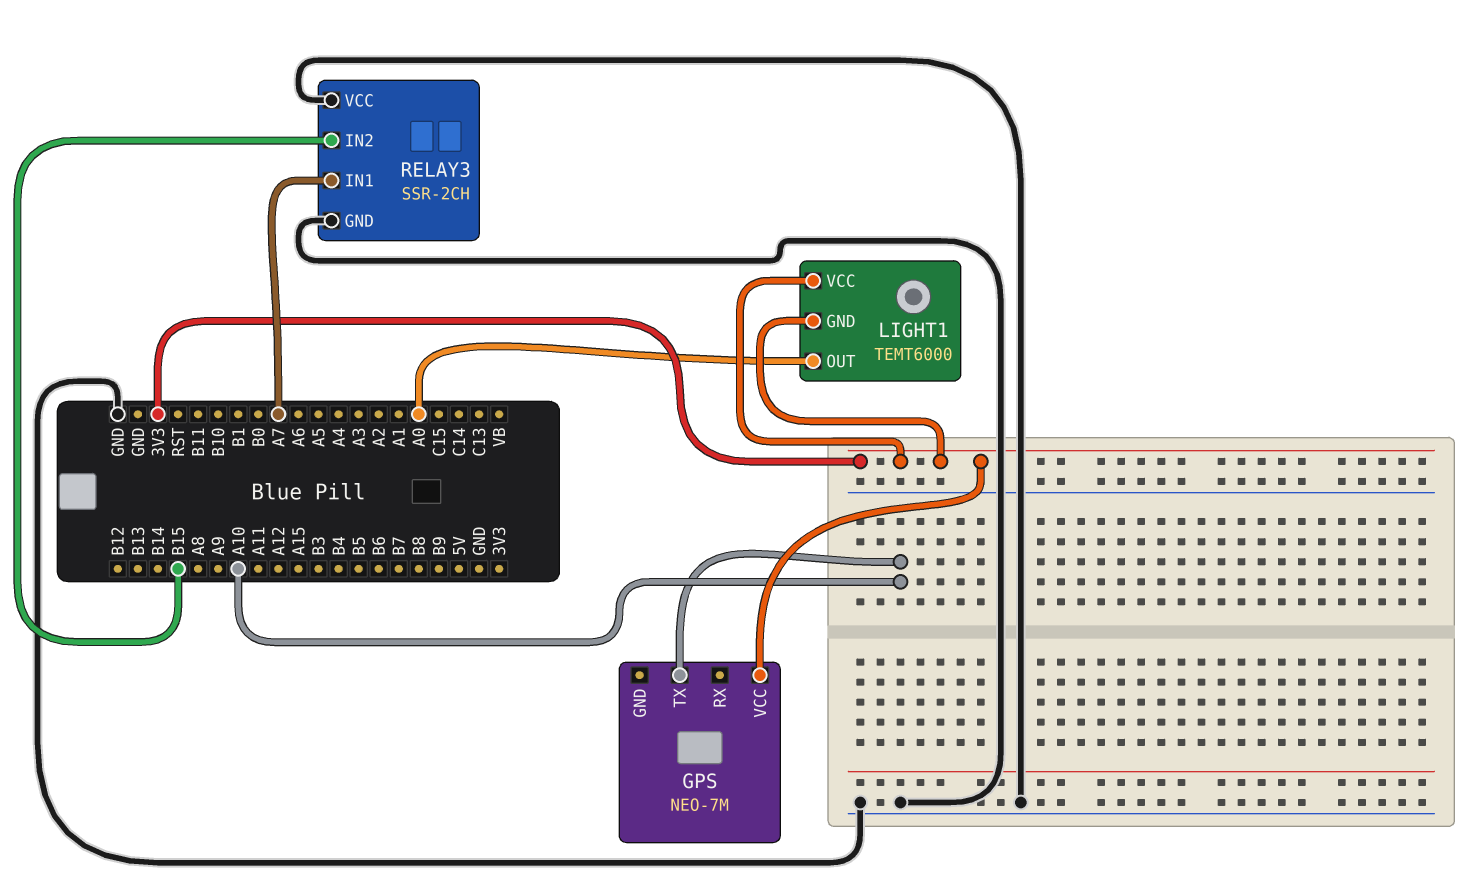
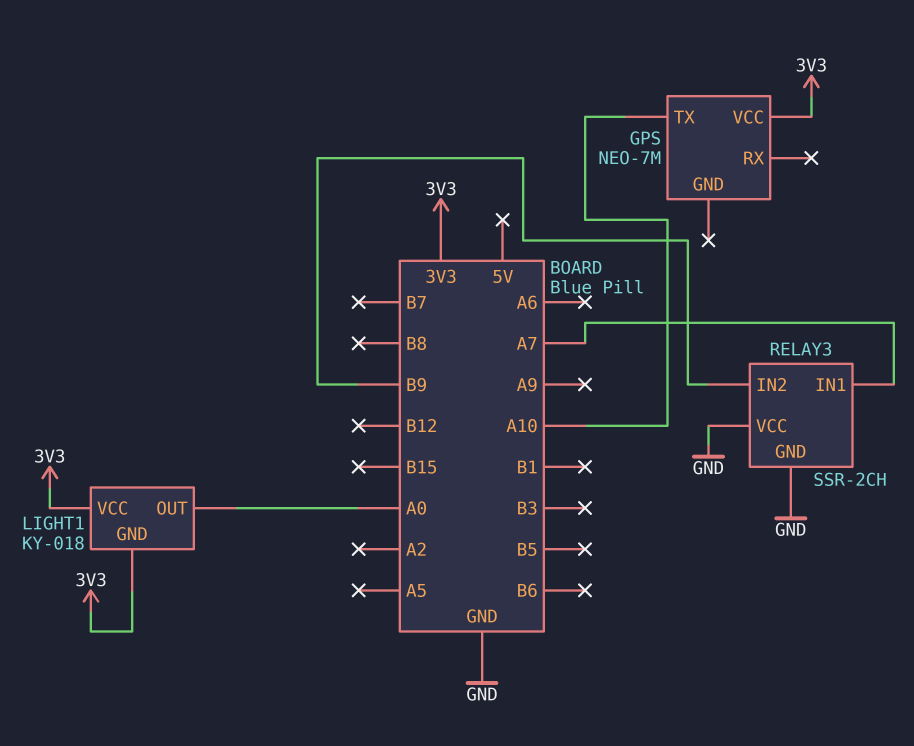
LIGHT1: TEMT6000 -> KY-018
RELAY3 pin IN2: B15 -> B9

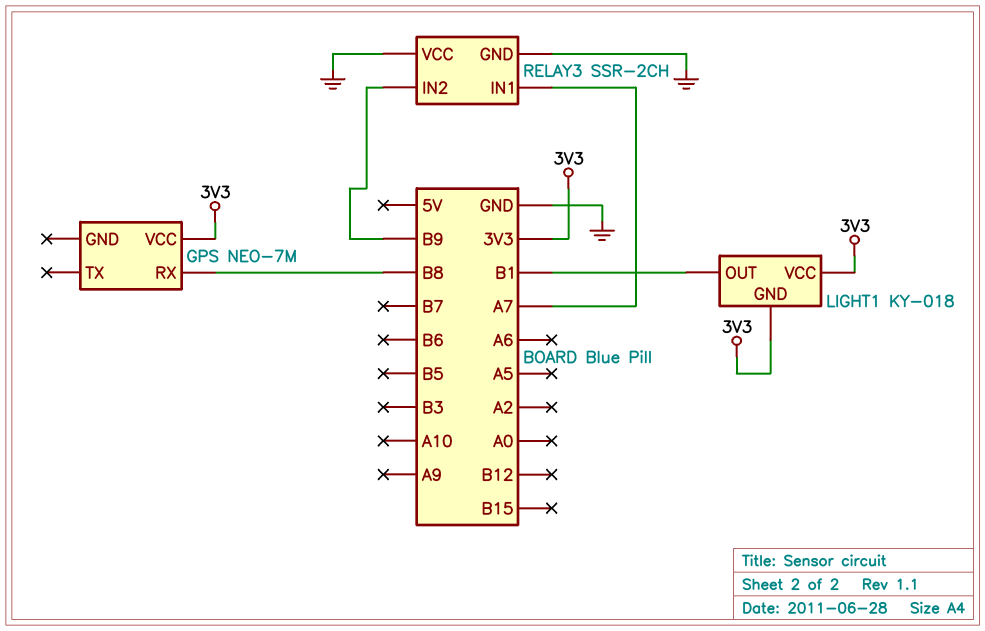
GPS pin RX: none -> B8
GPS pin TX: A10 -> none
LIGHT1 pin OUT: A0 -> B1

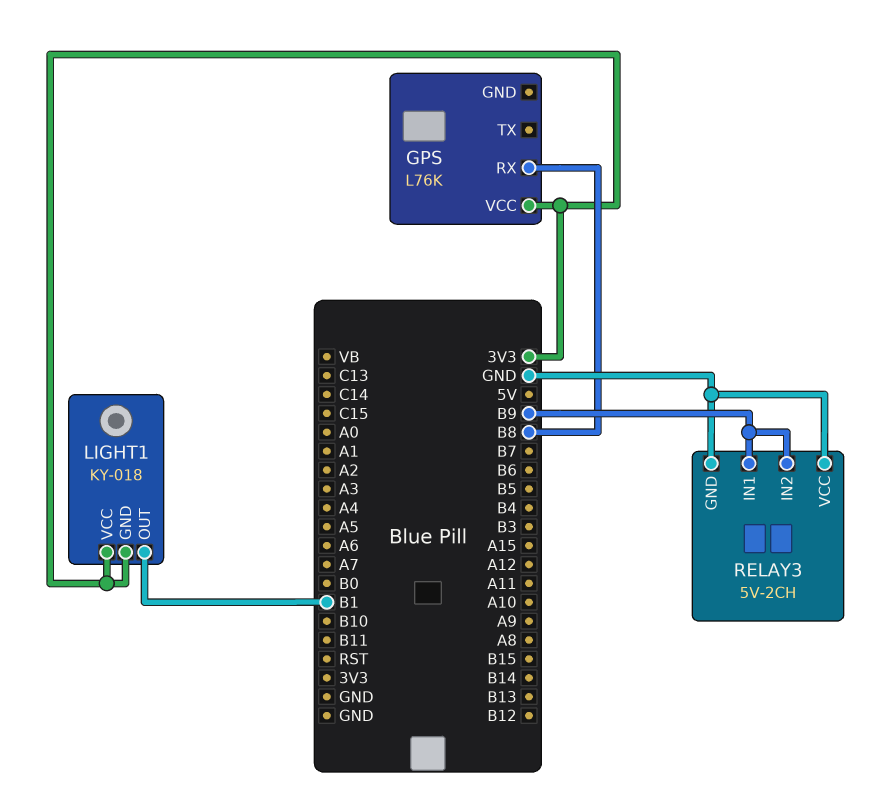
GPS: NEO-7M -> L76K
RELAY3: SSR-2CH -> 5V-2CH
RELAY3 pin IN1: A7 -> B9

